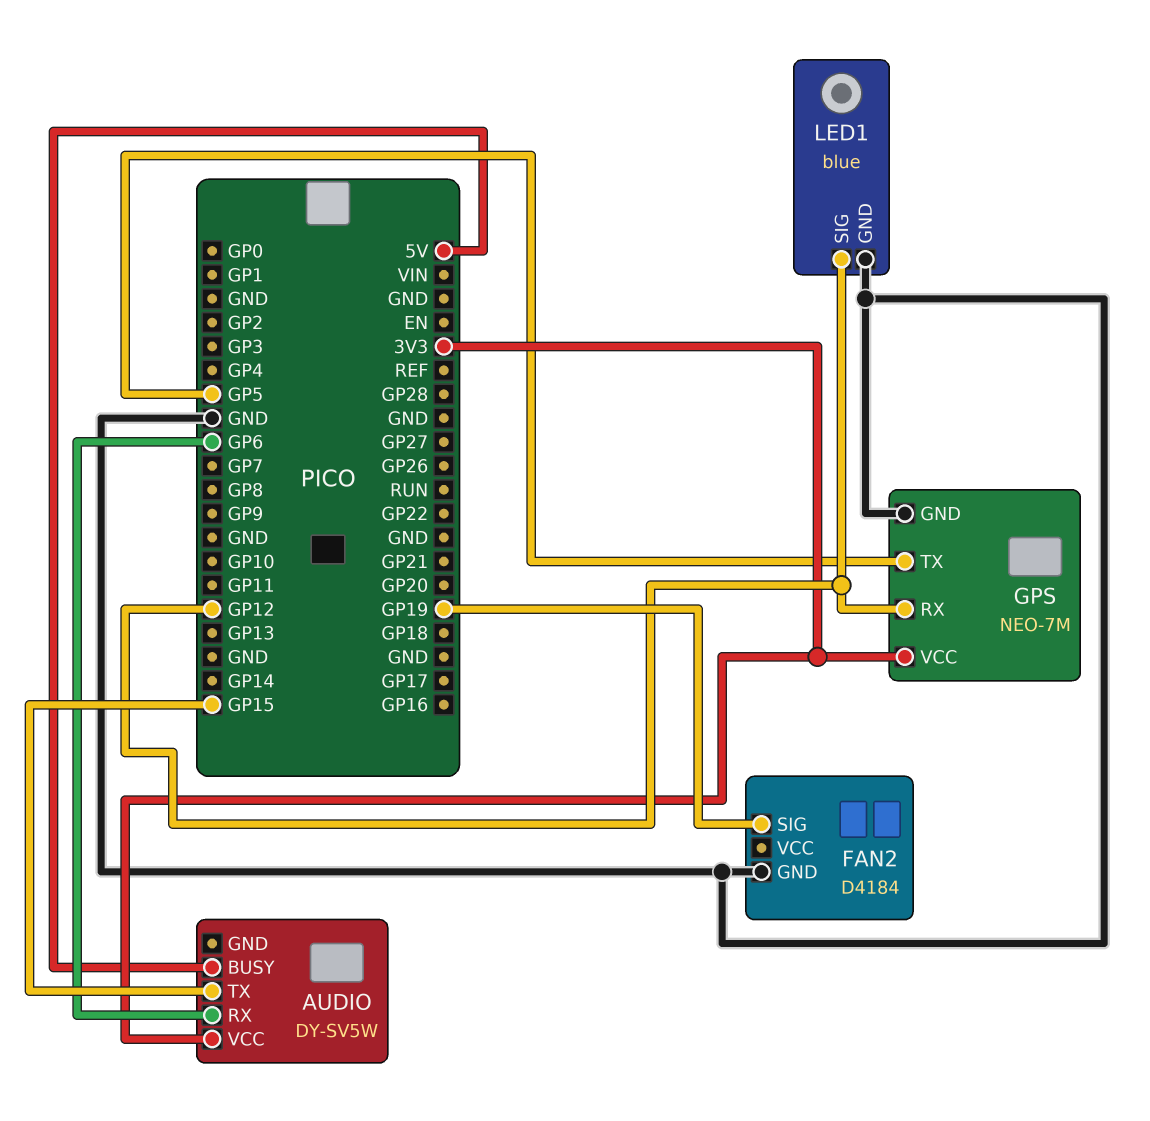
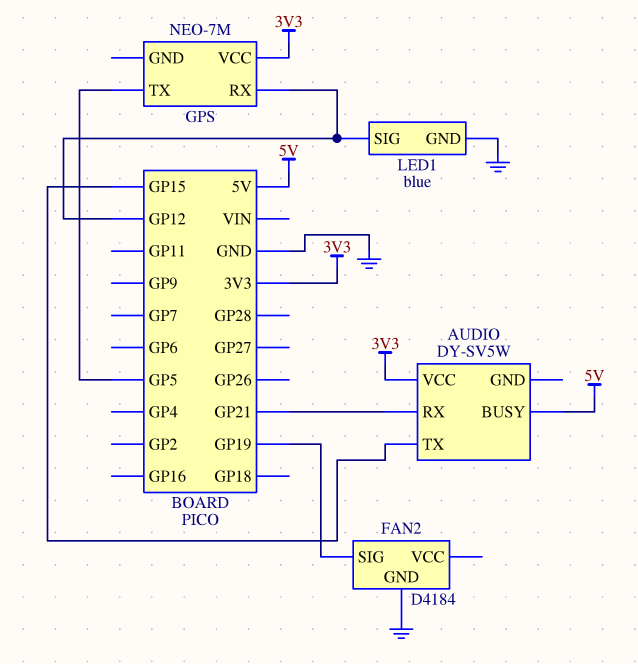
AUDIO pin RX: GP6 -> GP21
GPS pin GND: GND -> none

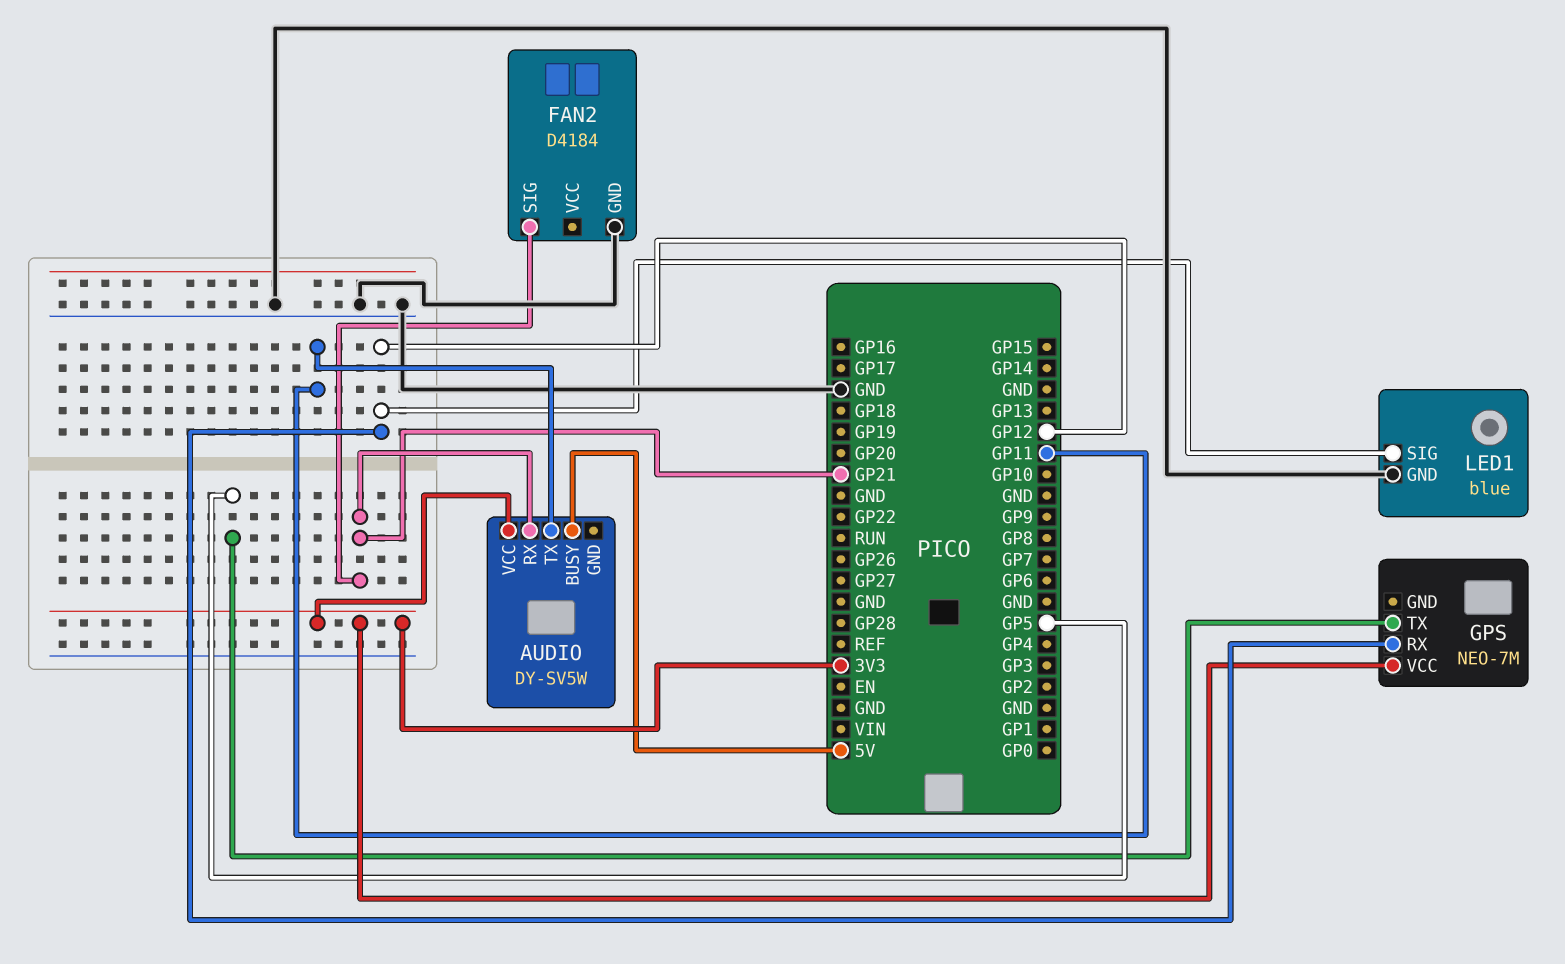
AUDIO pin TX: GP15 -> GP11
FAN2 pin SIG: GP19 -> GP21

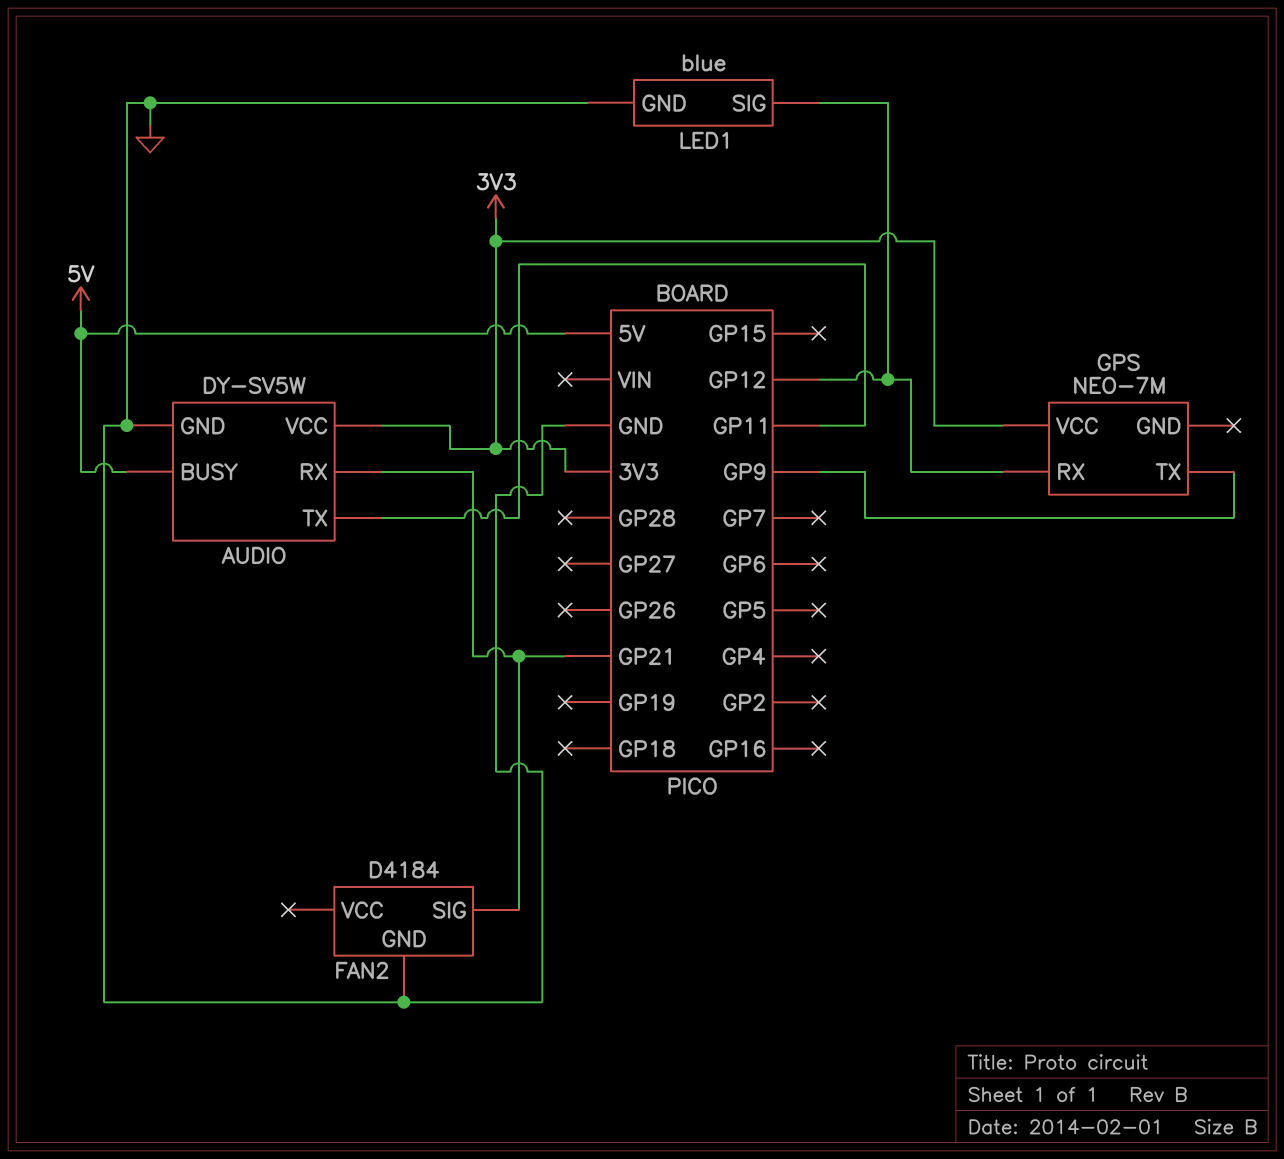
AUDIO pin GND: none -> GND
GPS pin TX: GP5 -> GP9

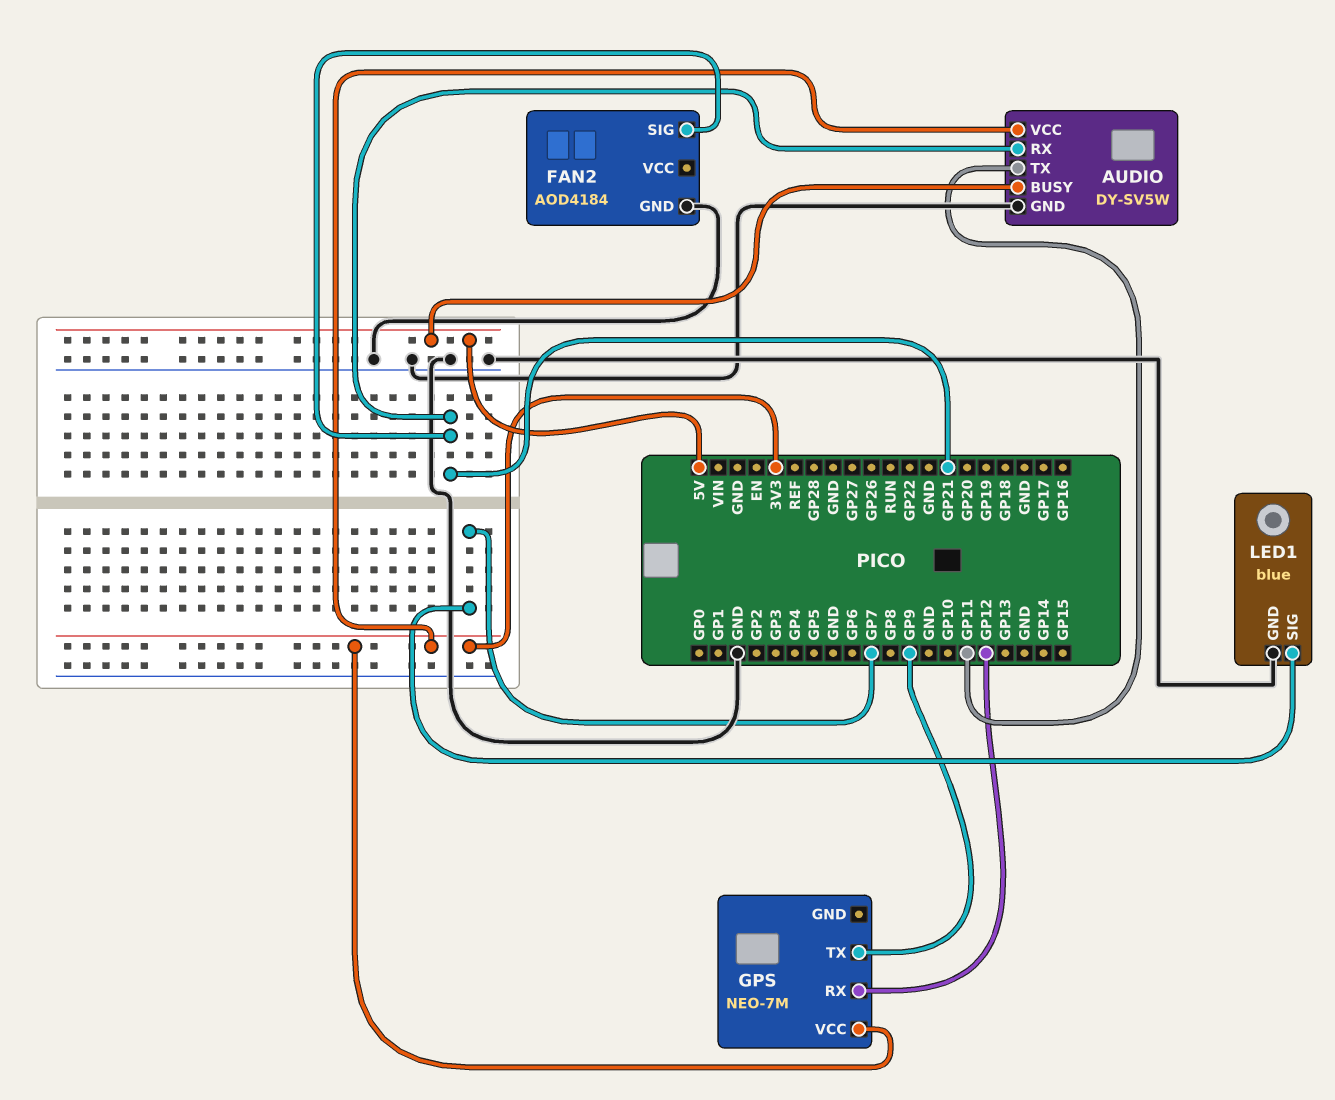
FAN2: D4184 -> AOD4184
LED1 pin SIG: GP12 -> GP7

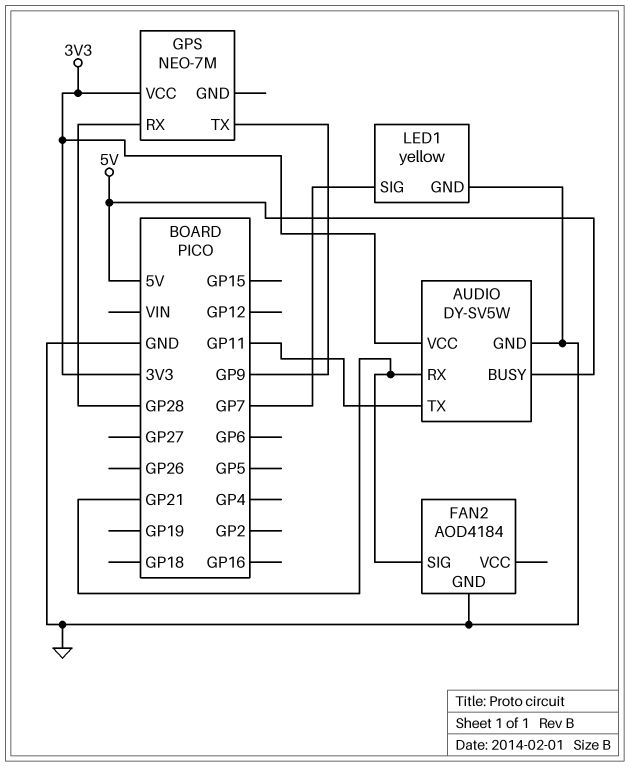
GPS pin RX: GP12 -> GP28
LED1: blue -> yellow

